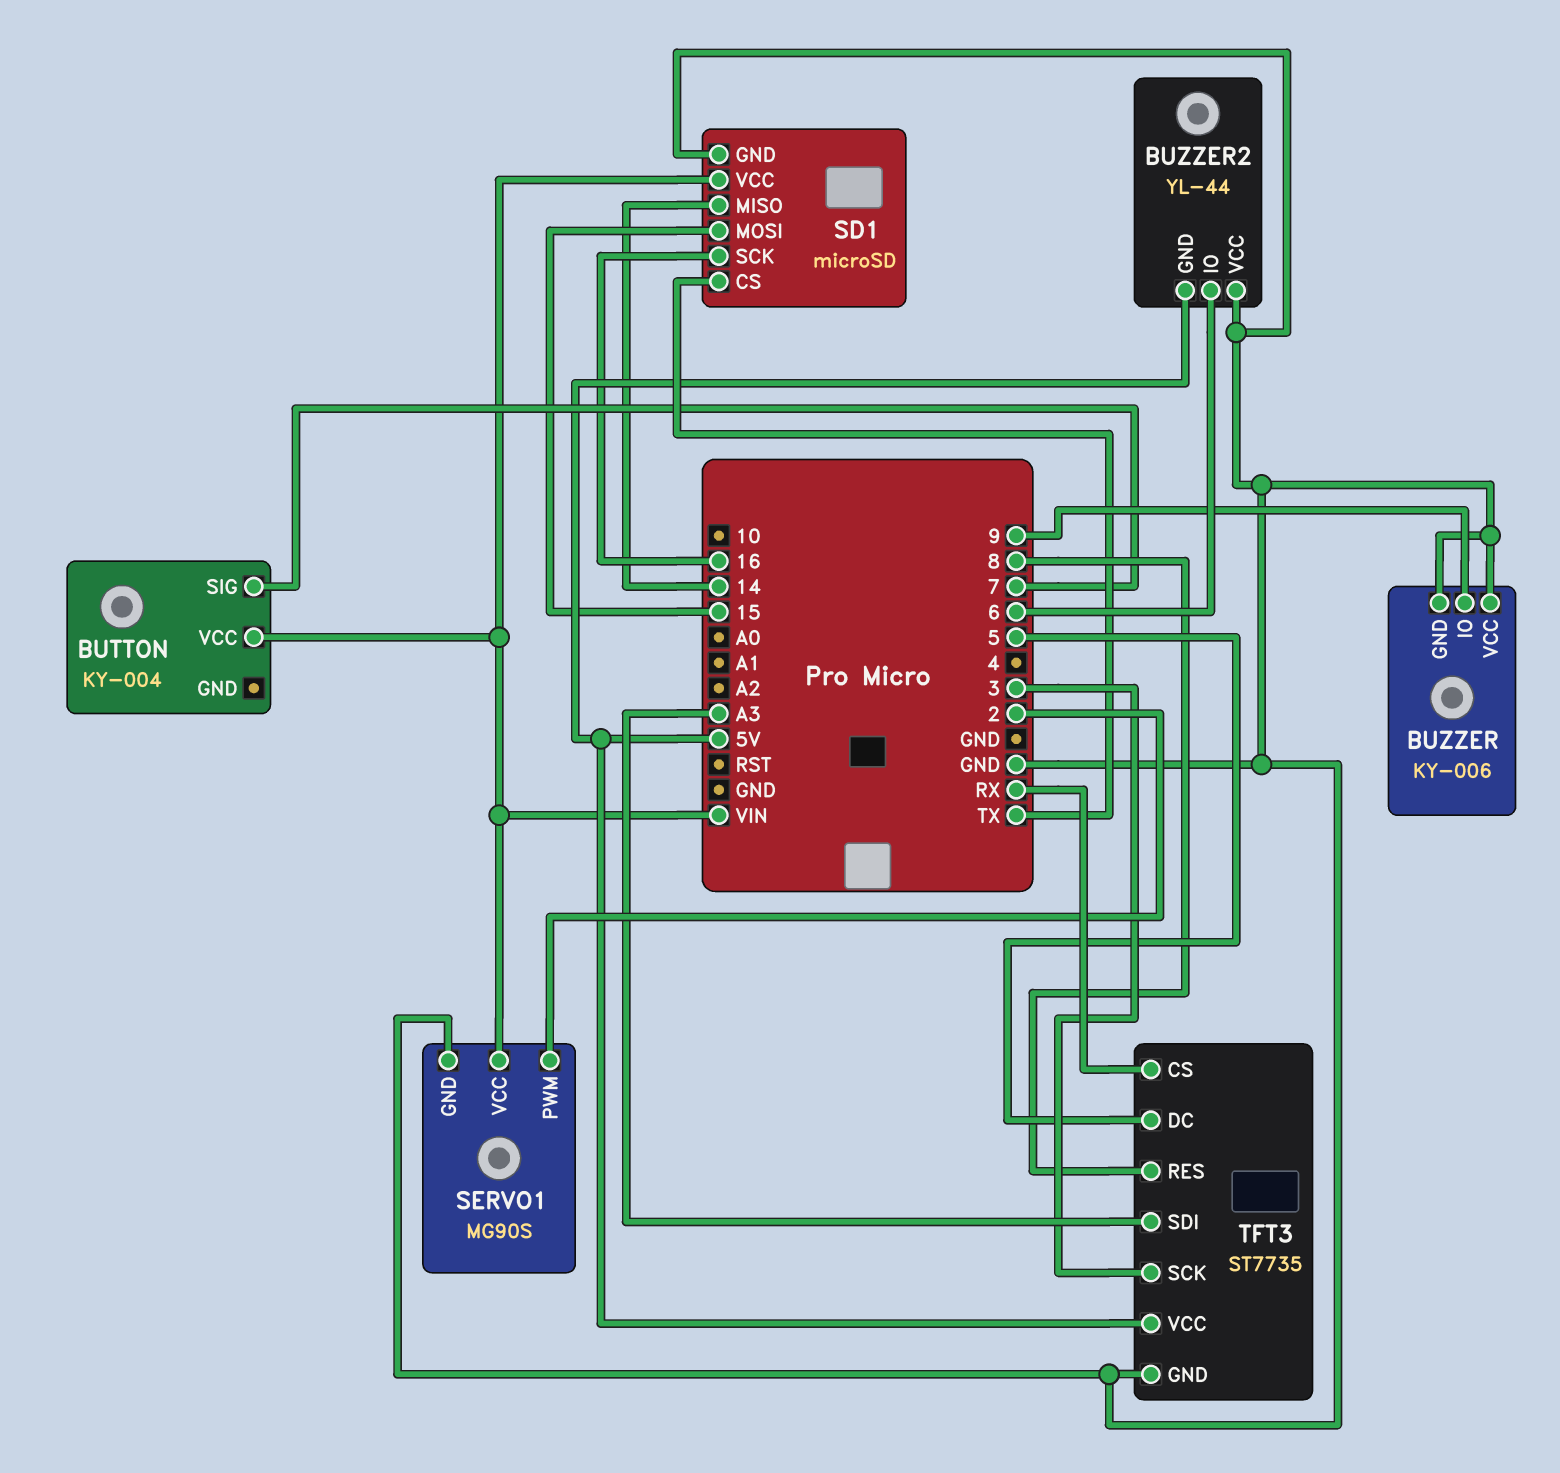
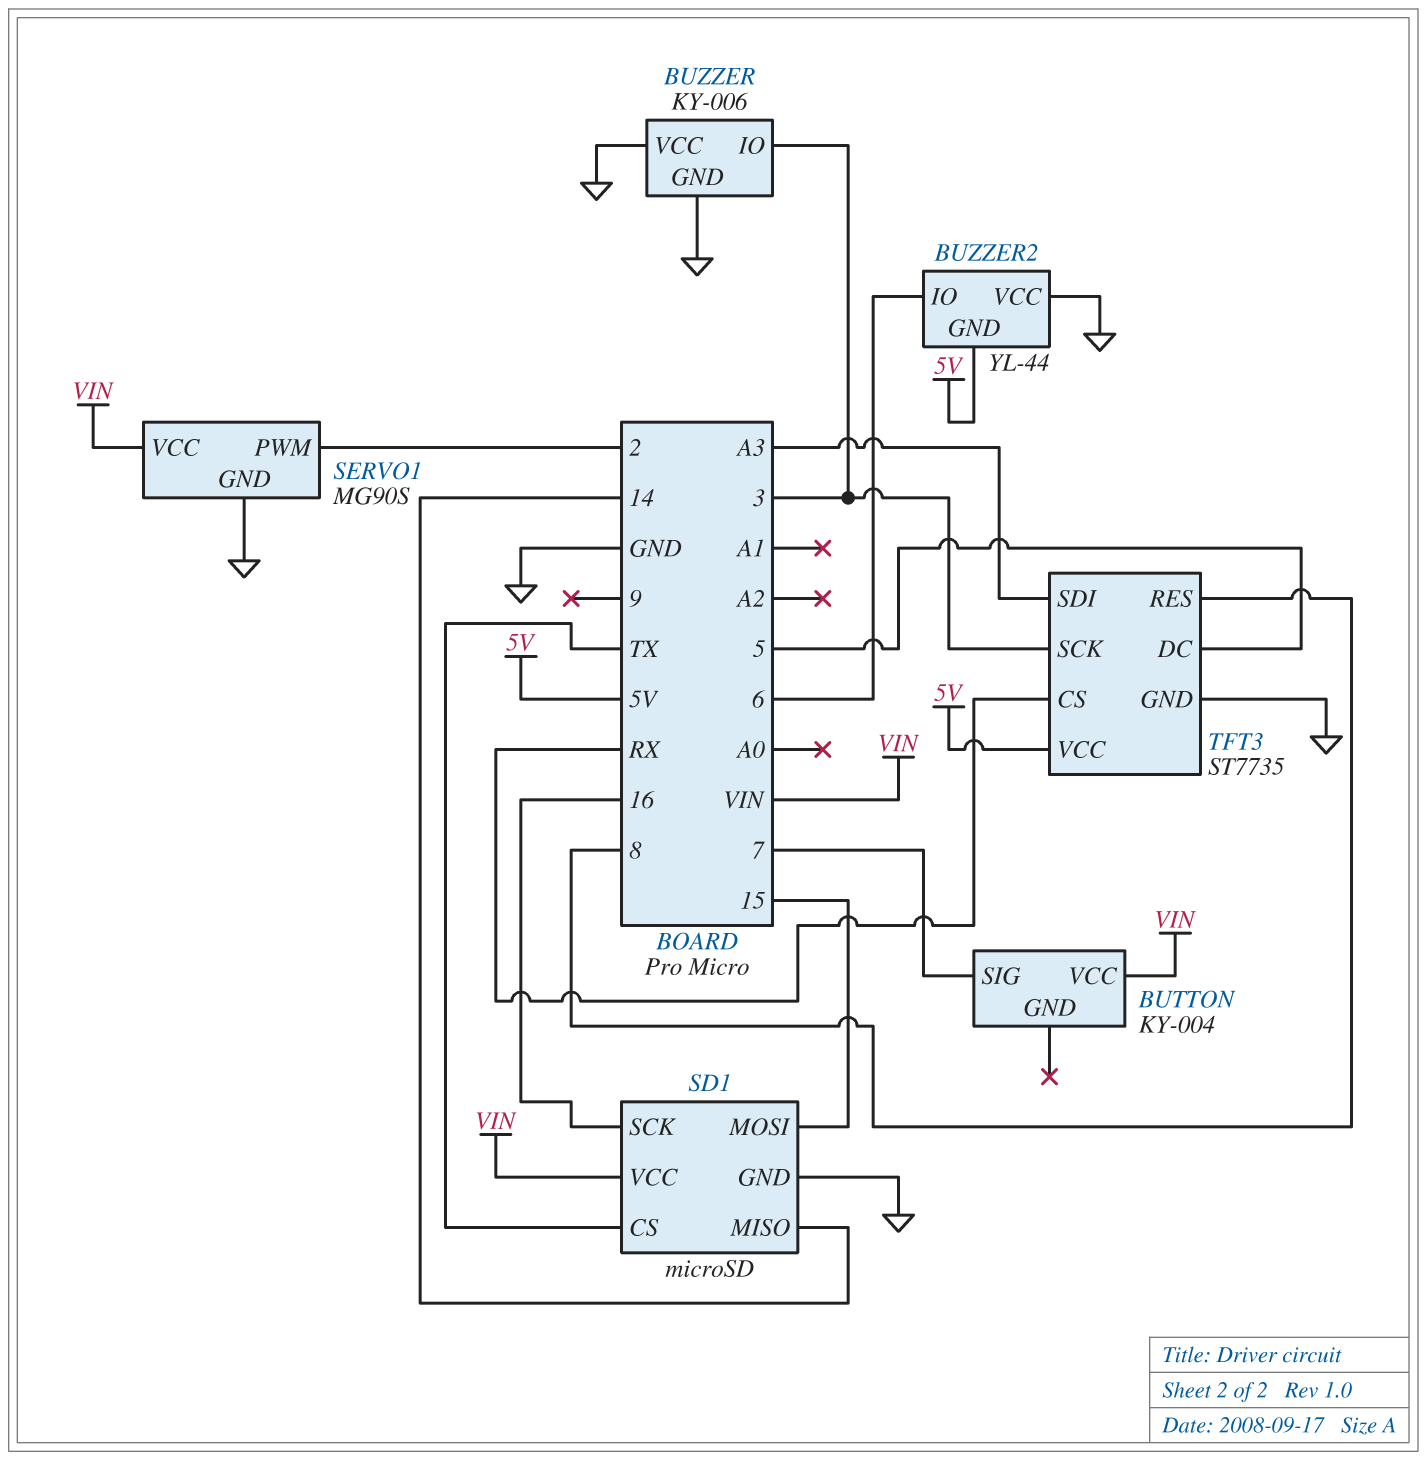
BUZZER pin IO: 9 -> 3

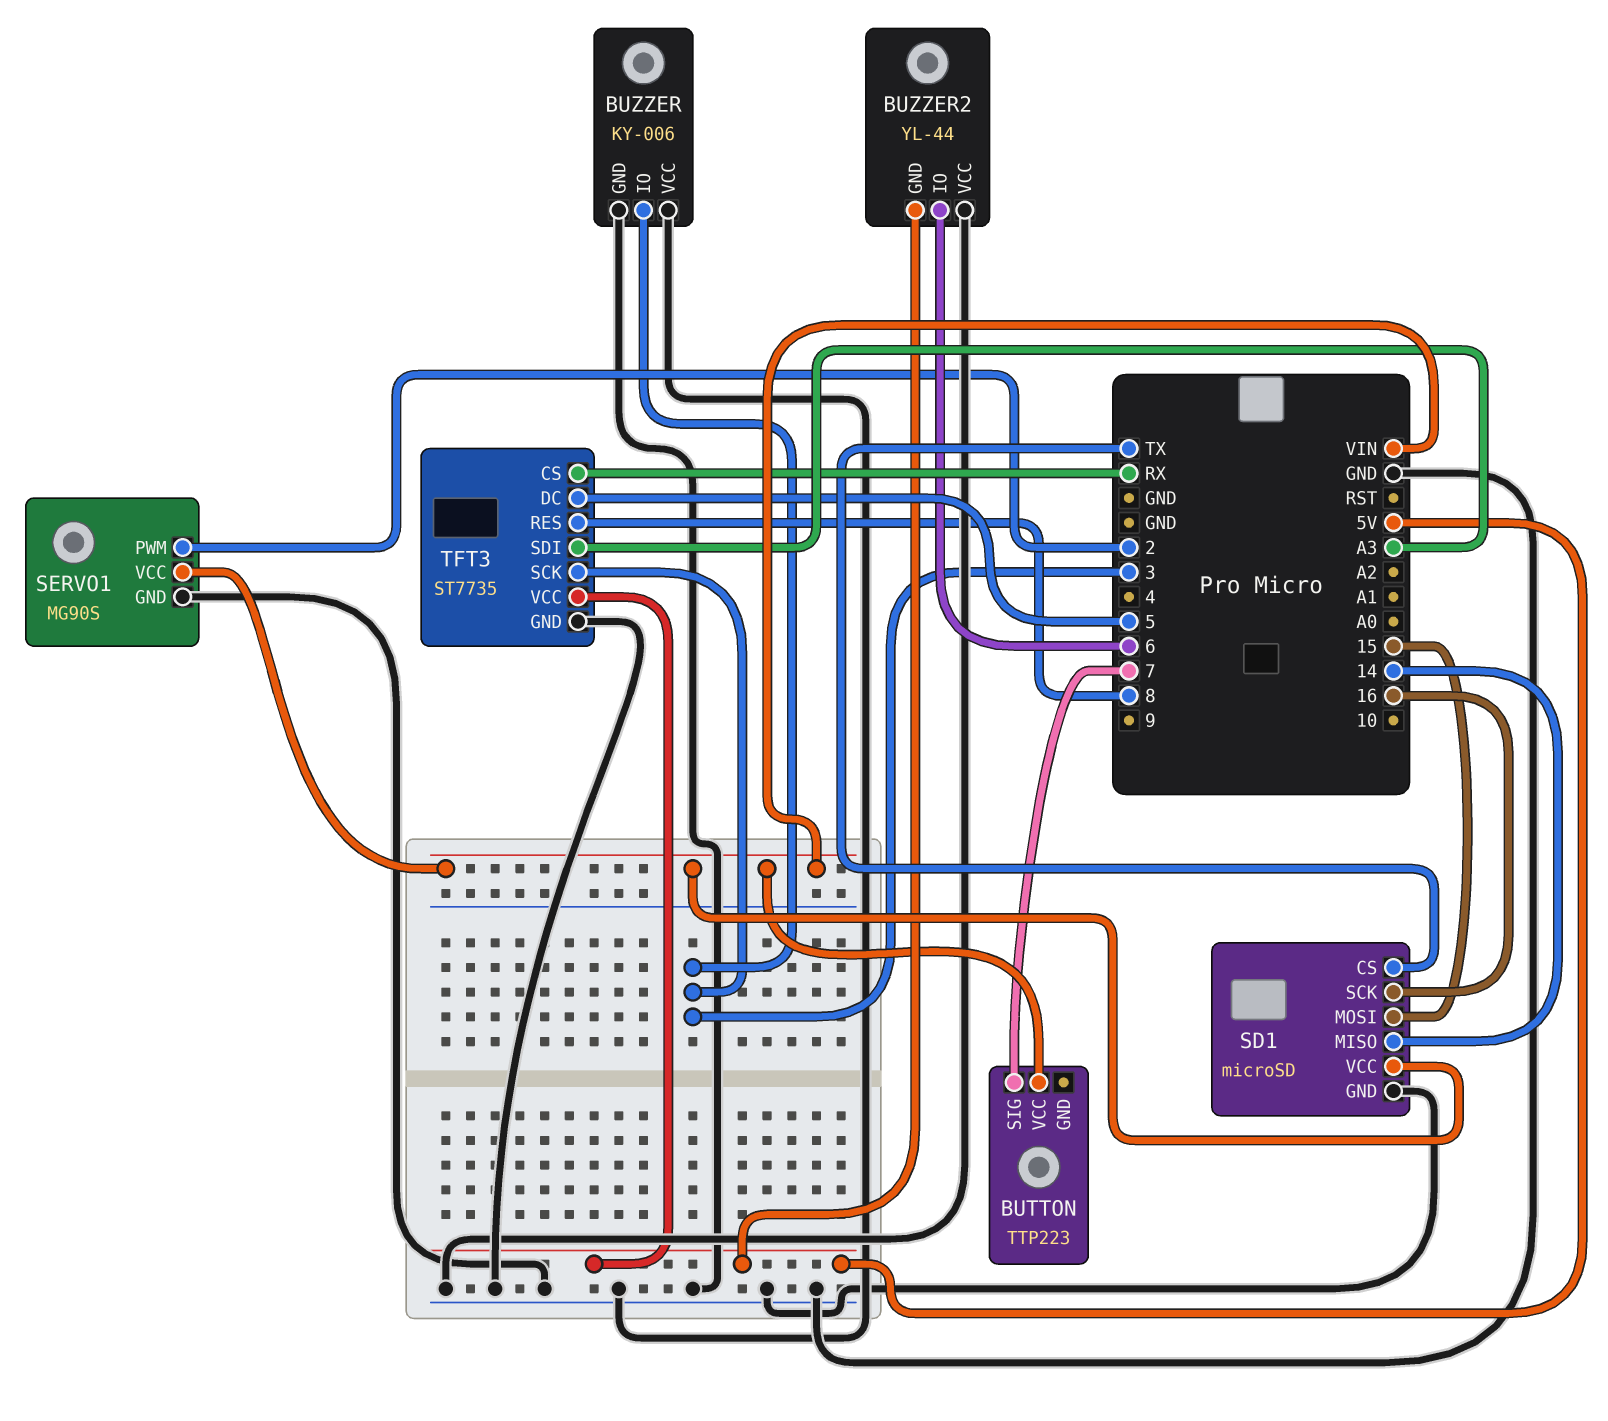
BUTTON: KY-004 -> TTP223

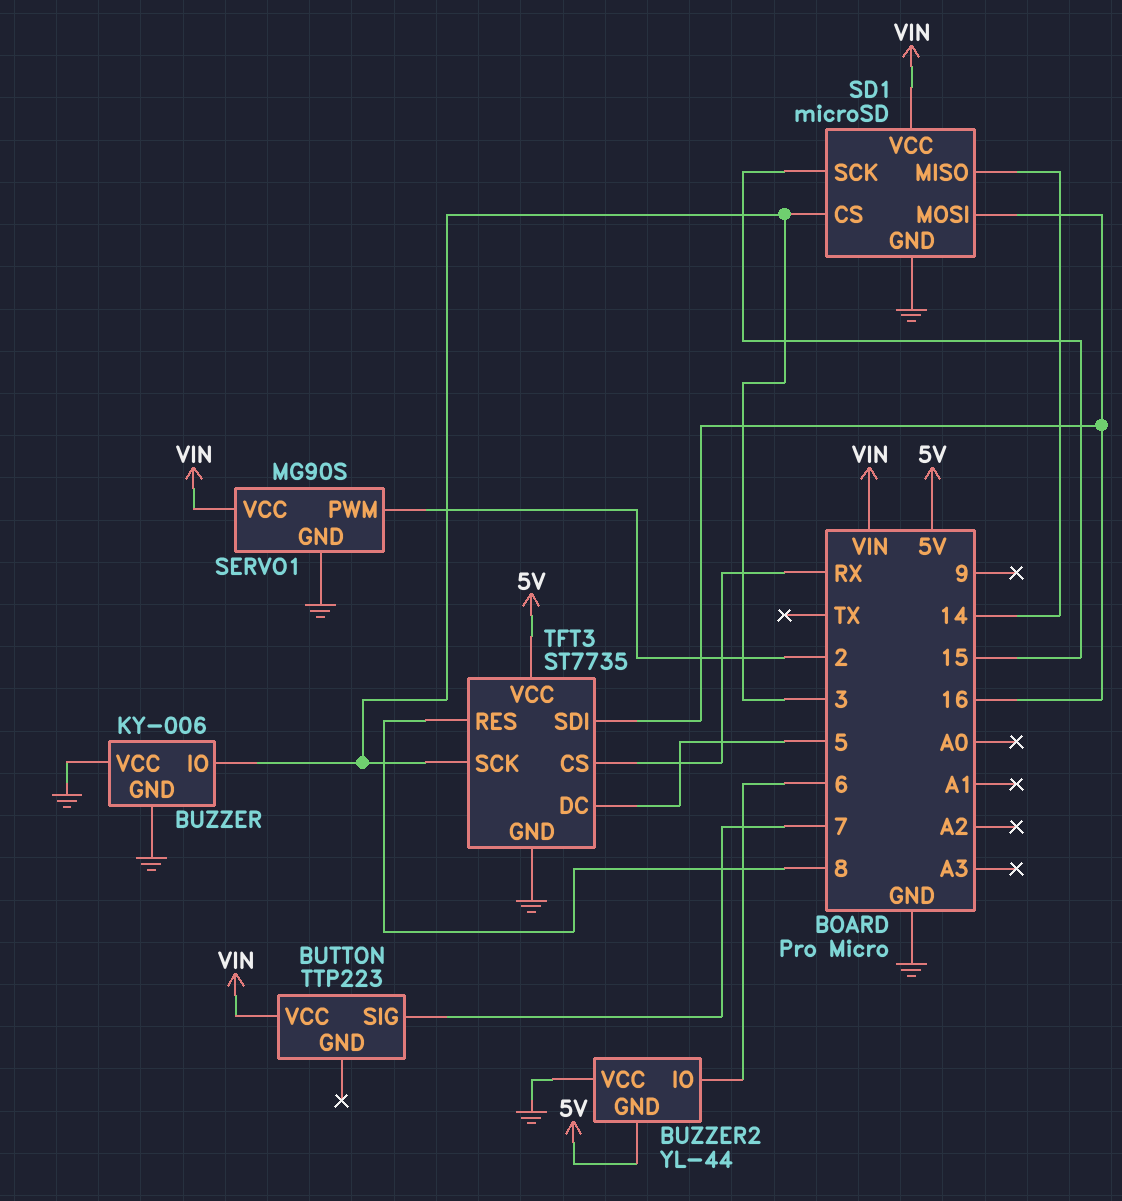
SD1 pin CS: TX -> 3
SD1 pin MOSI: 15 -> 16
SD1 pin SCK: 16 -> 15
TFT3 pin SDI: A3 -> 16

